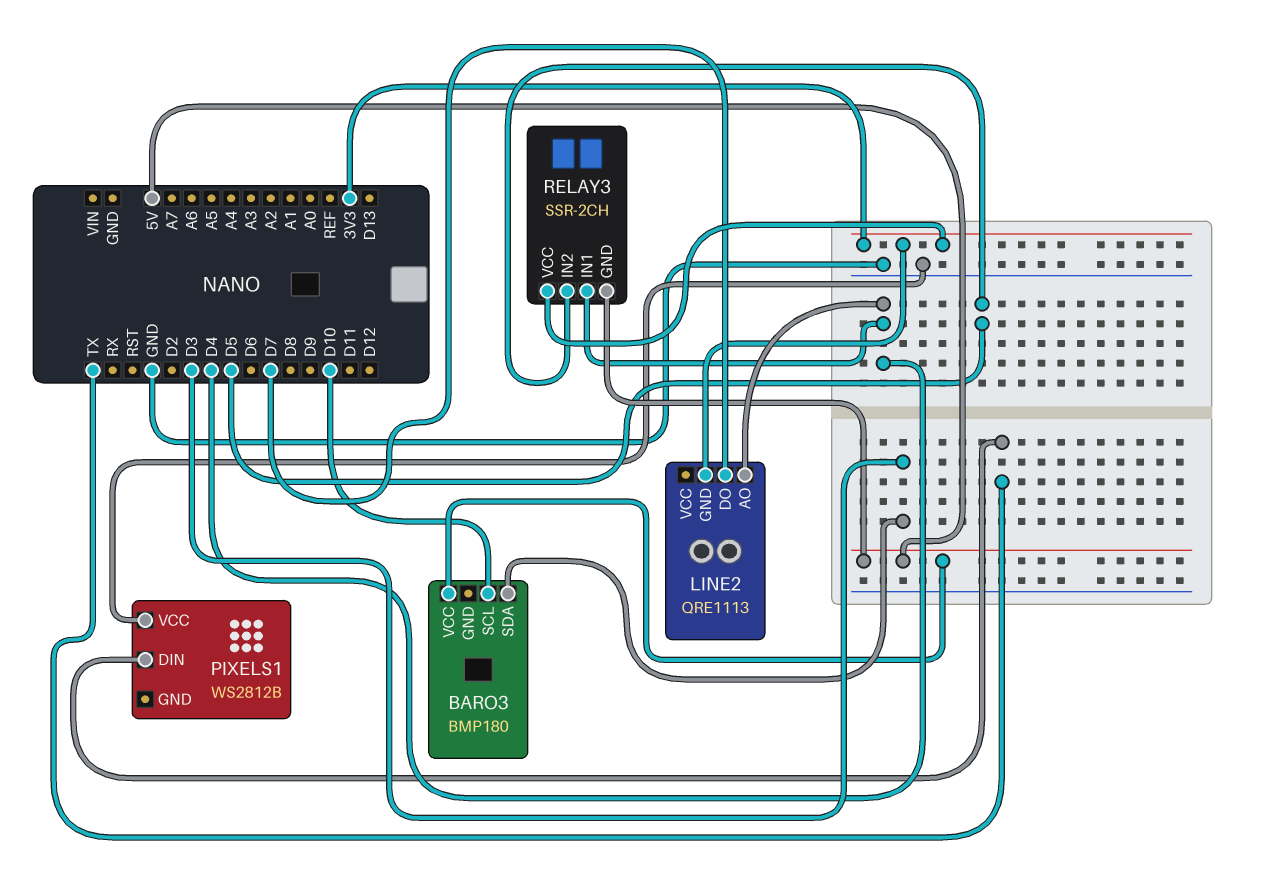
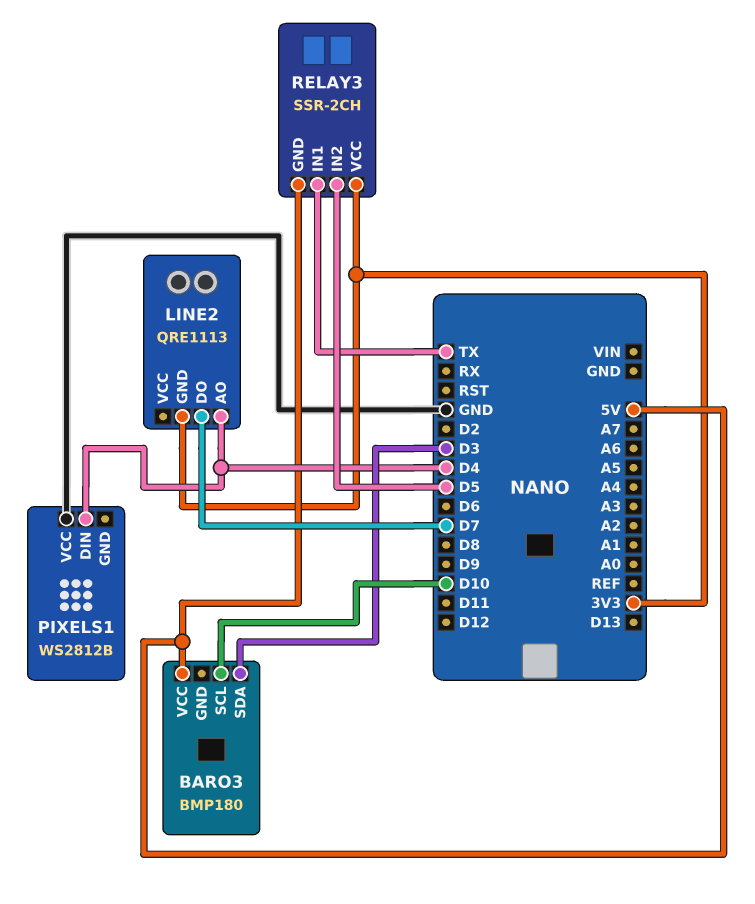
PIXELS1 pin DIN: TX -> D4
RELAY3 pin IN1: D4 -> TX

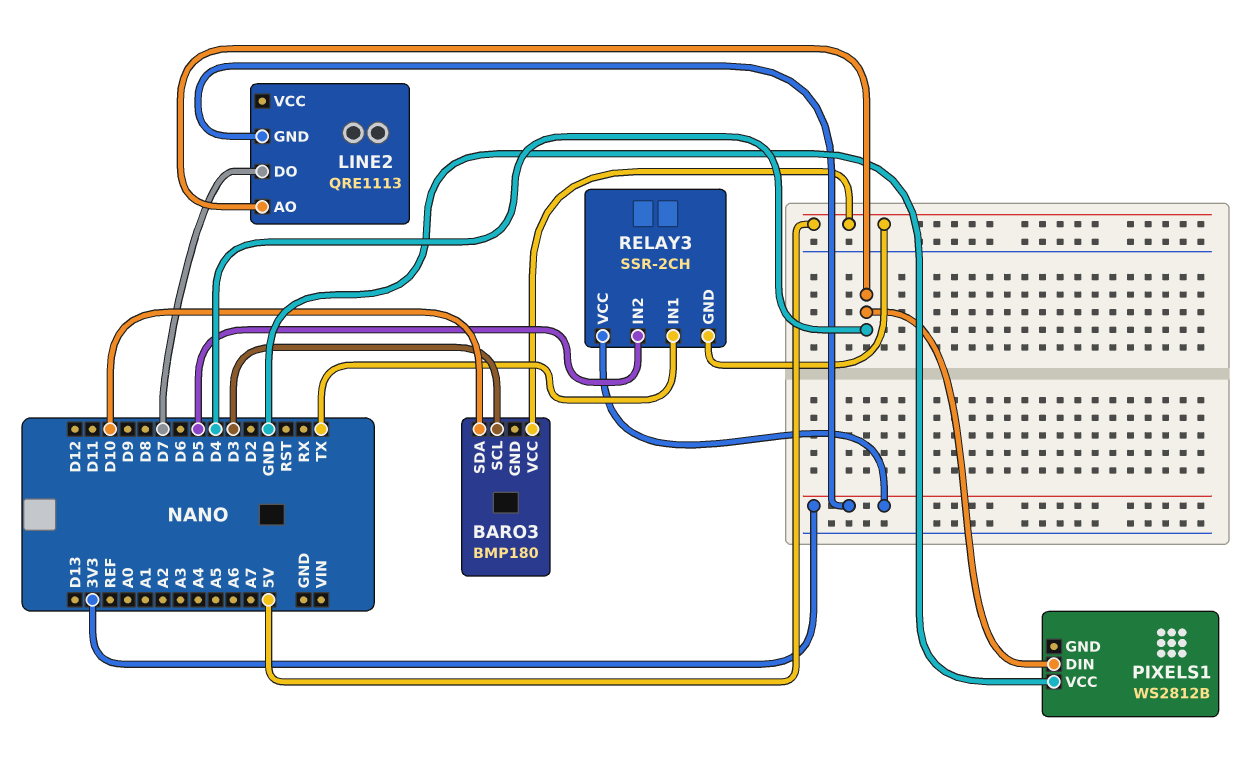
BARO3 pin SCL: D10 -> D3
BARO3 pin SDA: D3 -> D10

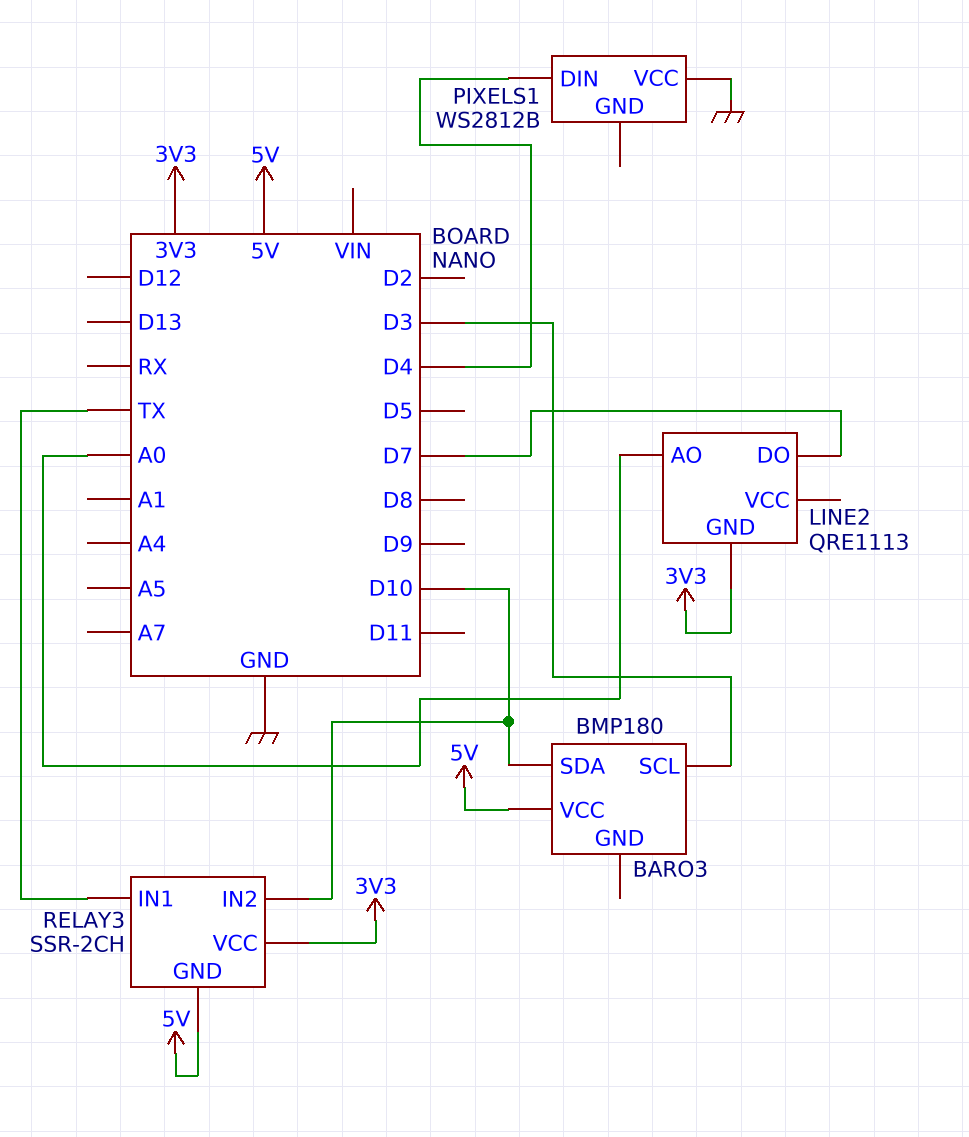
LINE2 pin AO: D4 -> A0
RELAY3 pin IN2: D5 -> D10

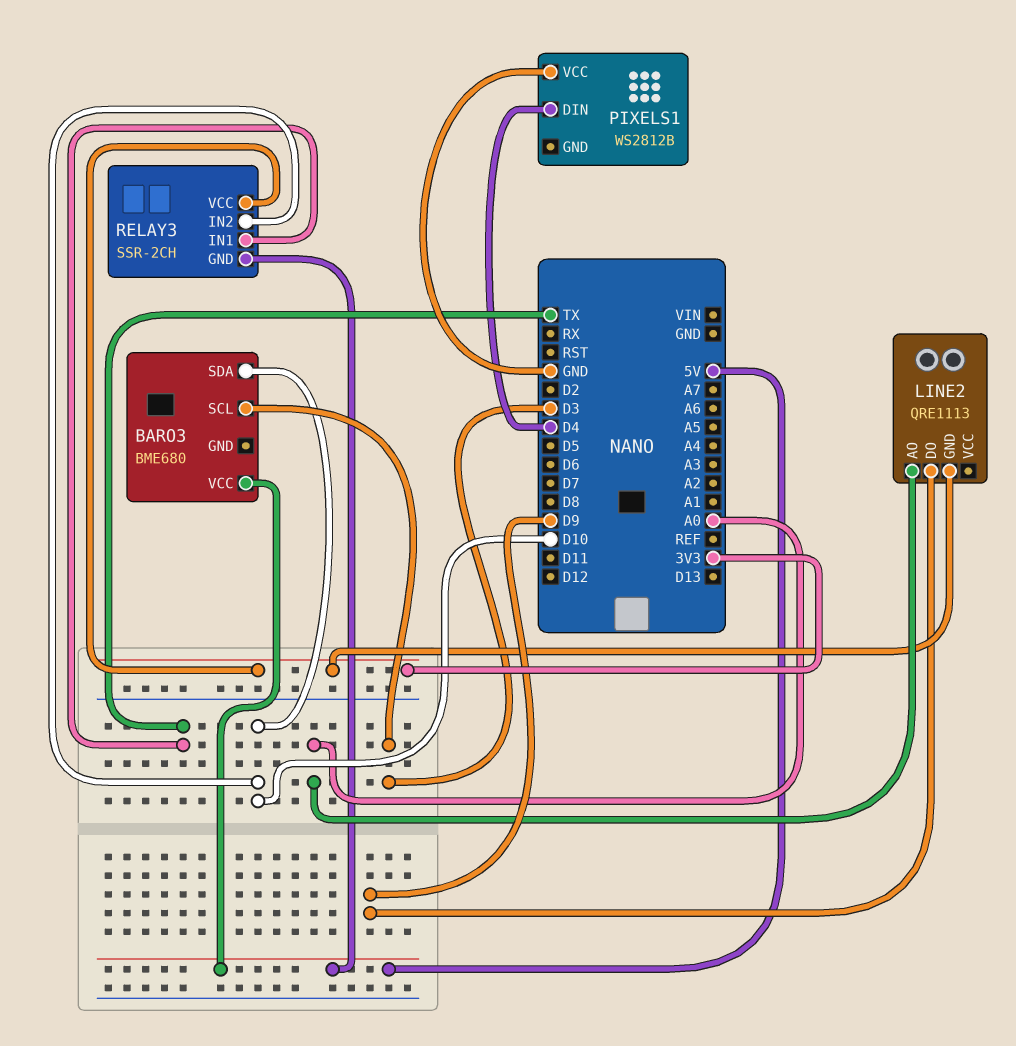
BARO3: BMP180 -> BME680
LINE2 pin DO: D7 -> D9

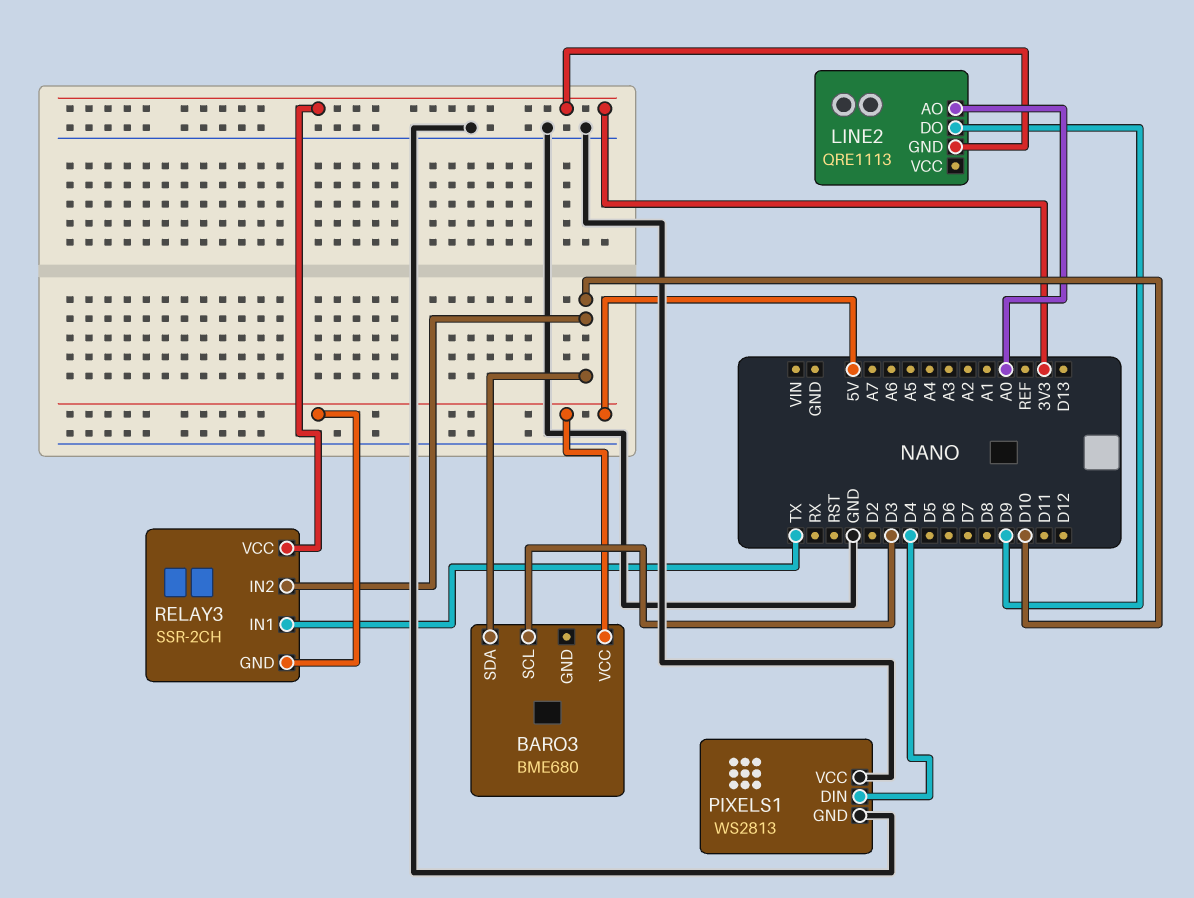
PIXELS1: WS2812B -> WS2813
PIXELS1 pin GND: none -> GND

